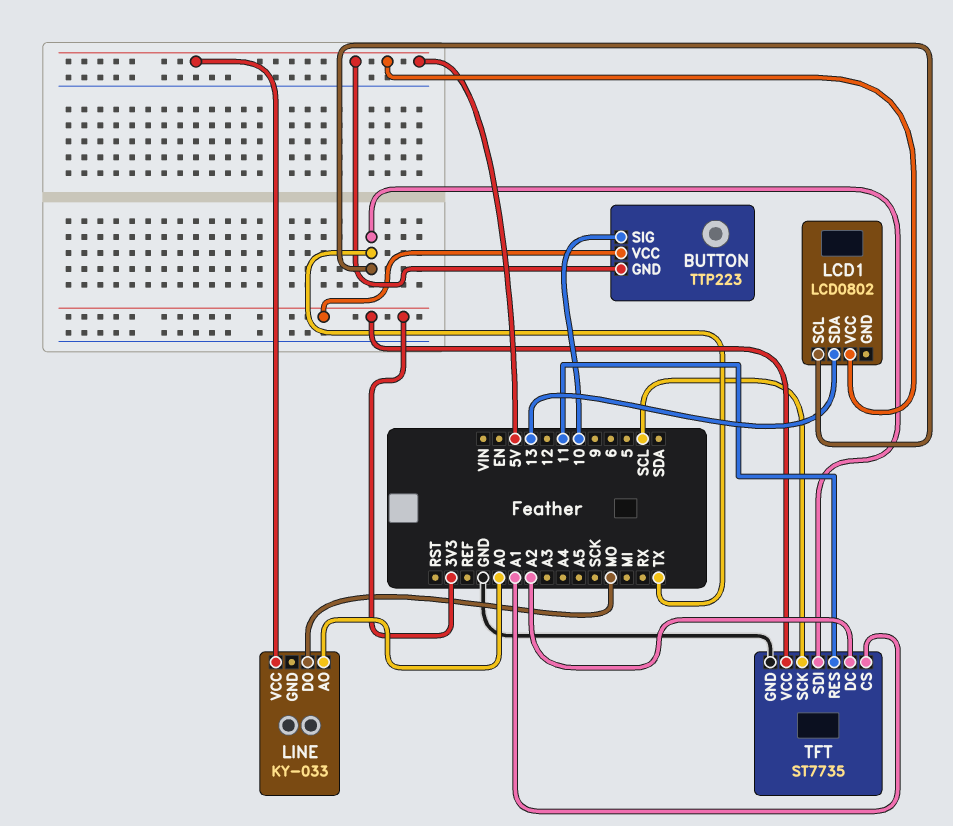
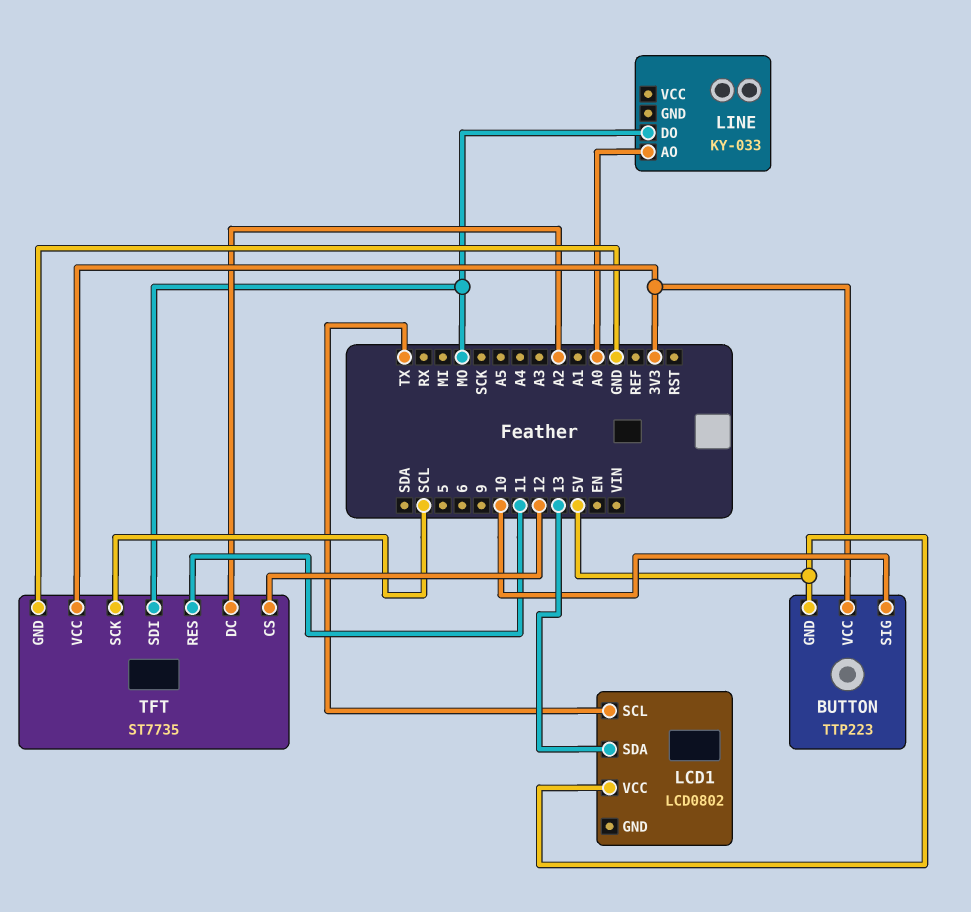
LINE pin VCC: 5V -> none
TFT pin CS: A1 -> 12
TFT pin SDI: TX -> MO

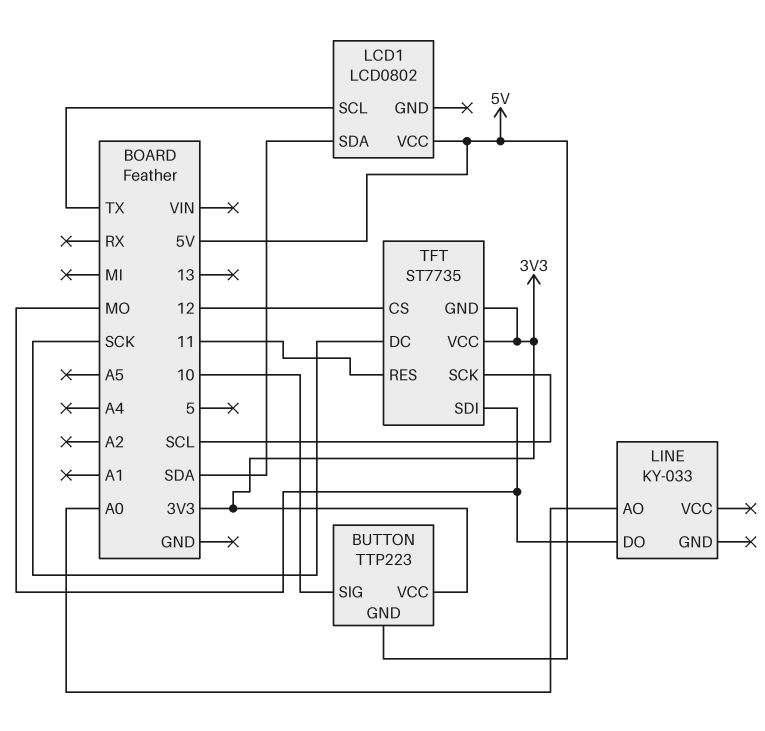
LCD1 pin SDA: 13 -> SDA
TFT pin DC: A2 -> SCK
TFT pin GND: GND -> 3V3

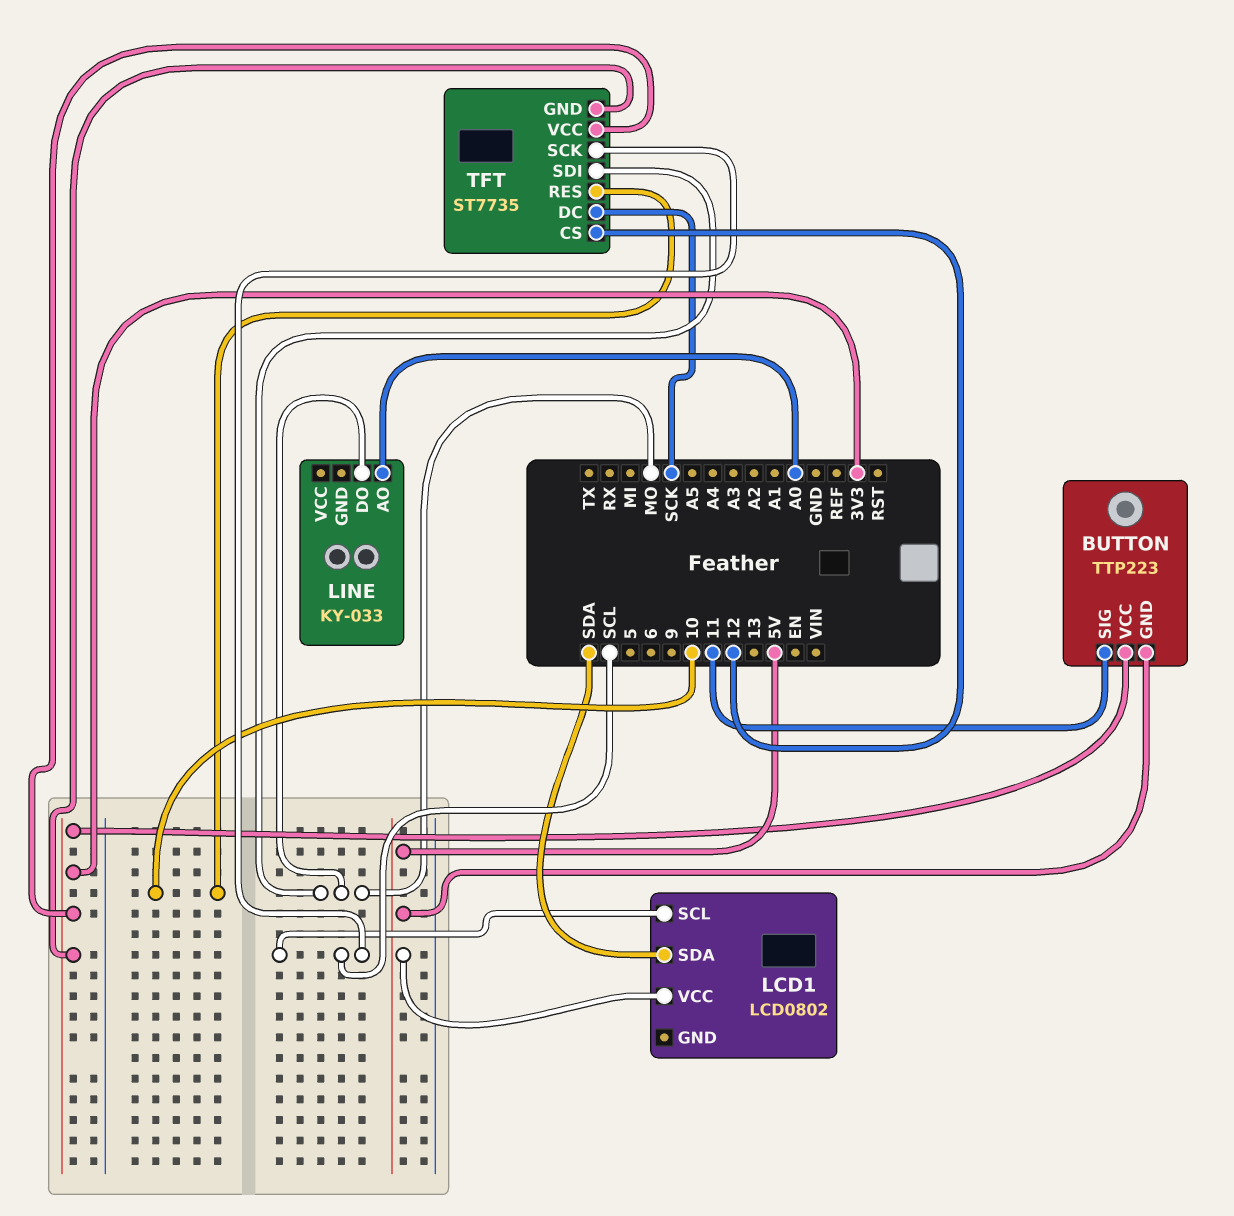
BUTTON pin SIG: 10 -> 11
LCD1 pin SCL: TX -> SCL
TFT pin RES: 11 -> 10

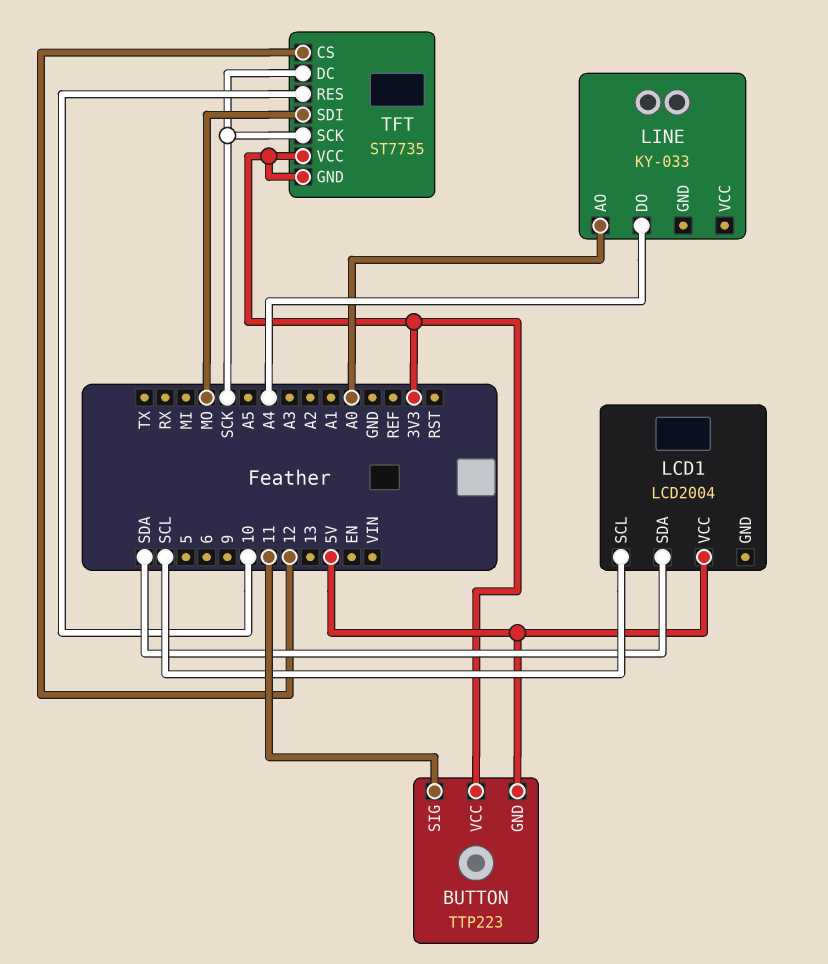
LCD1: LCD0802 -> LCD2004
LINE pin DO: MO -> A4
TFT pin SCK: SCL -> SCK

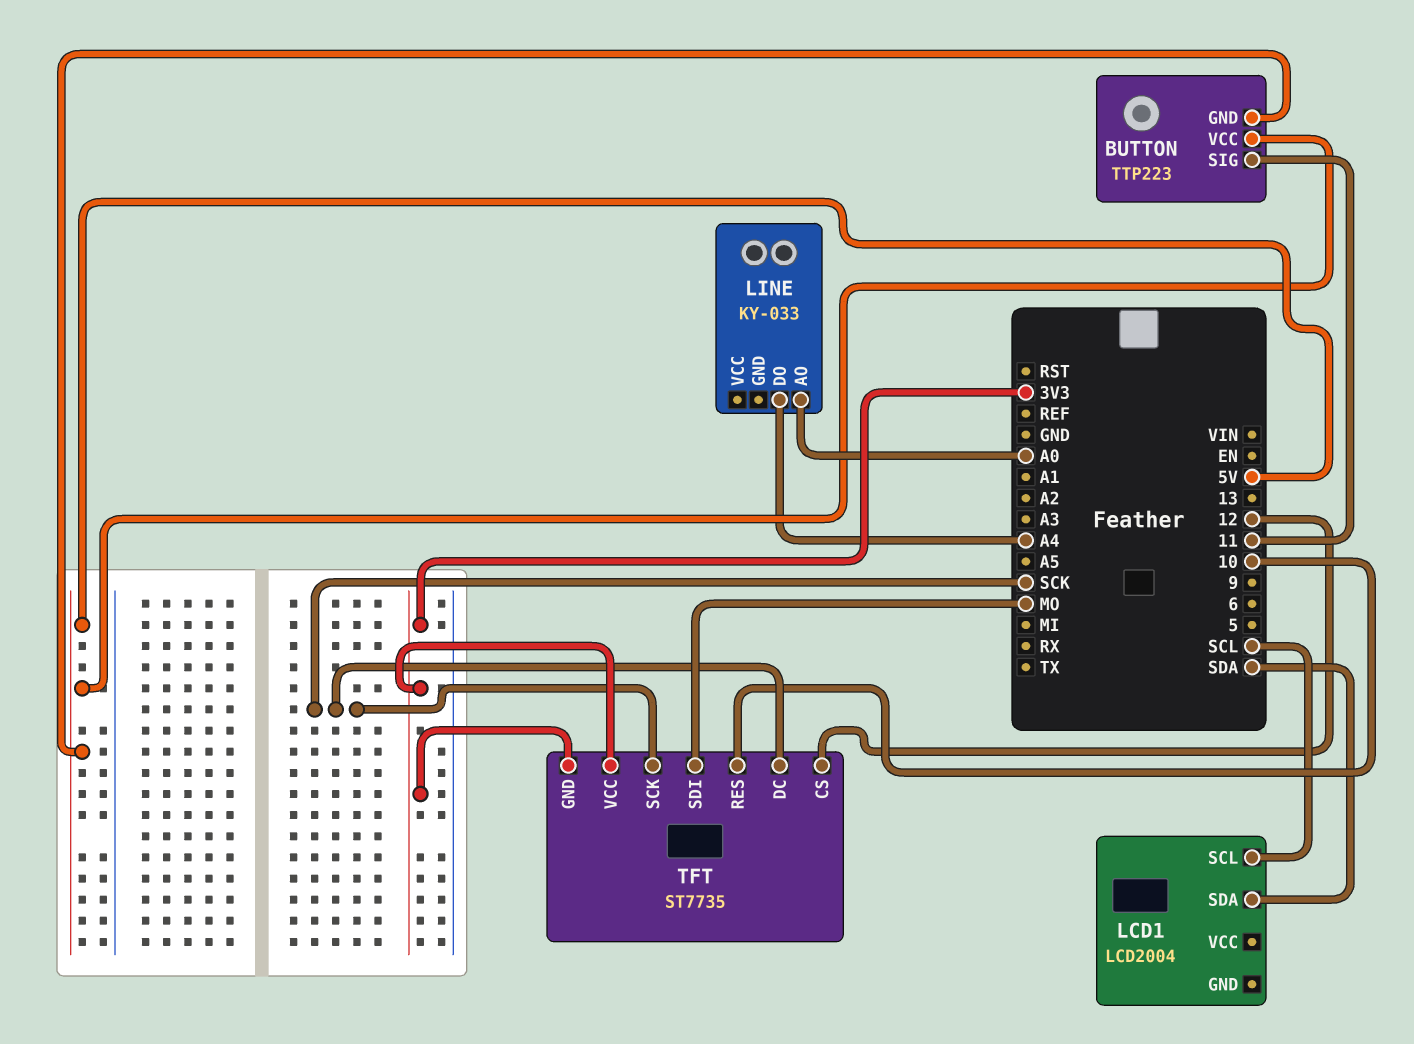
BUTTON pin VCC: 3V3 -> 5V
LCD1 pin VCC: 5V -> none

